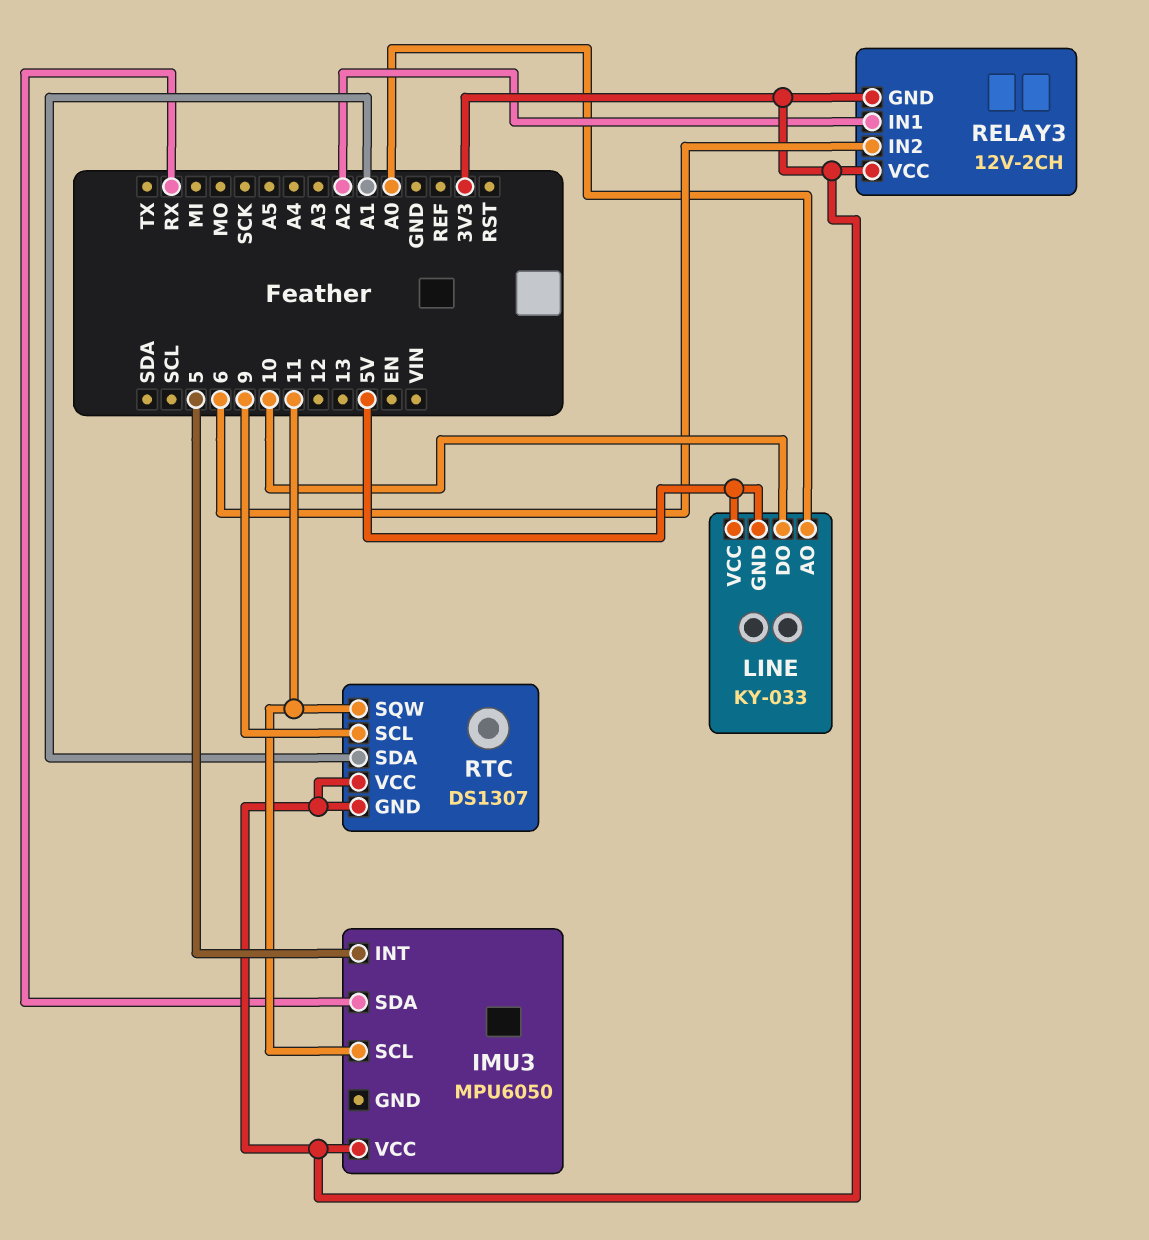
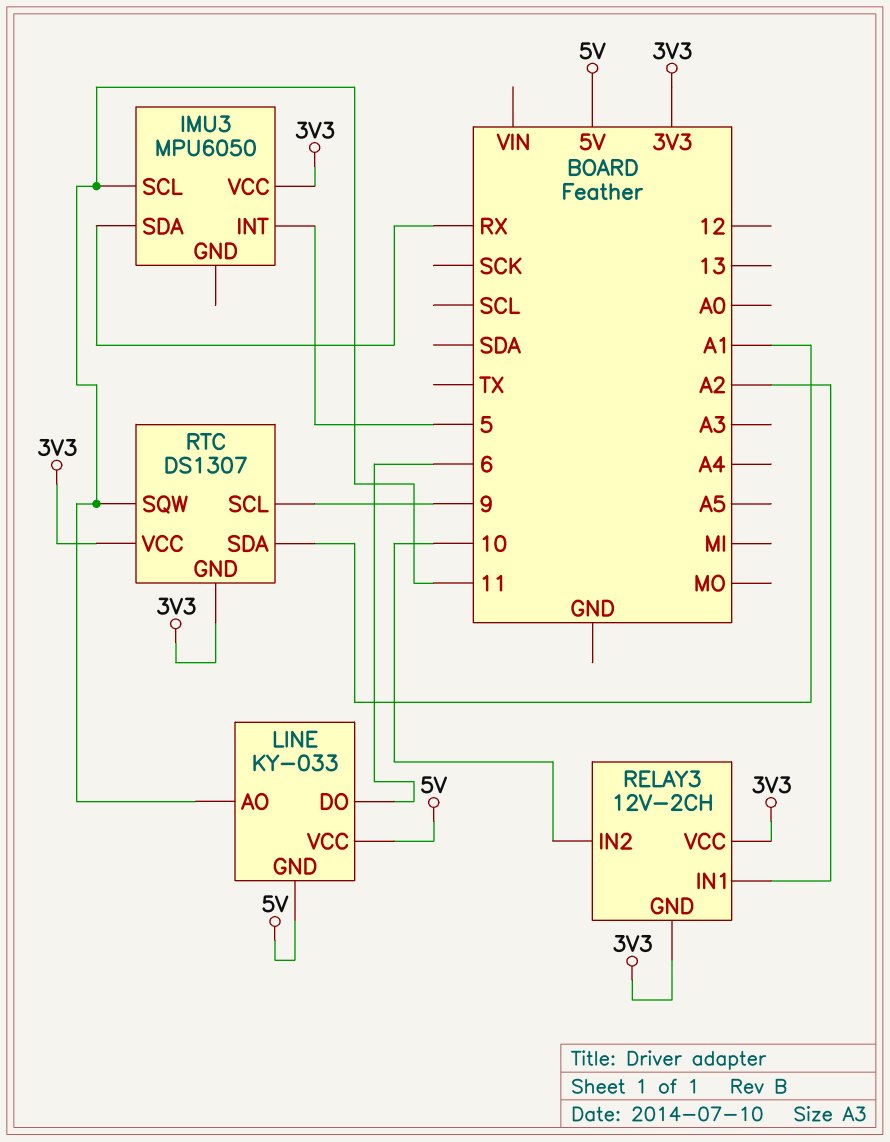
LINE pin AO: A0 -> 11
LINE pin DO: 10 -> 6
RELAY3 pin IN2: 6 -> 10

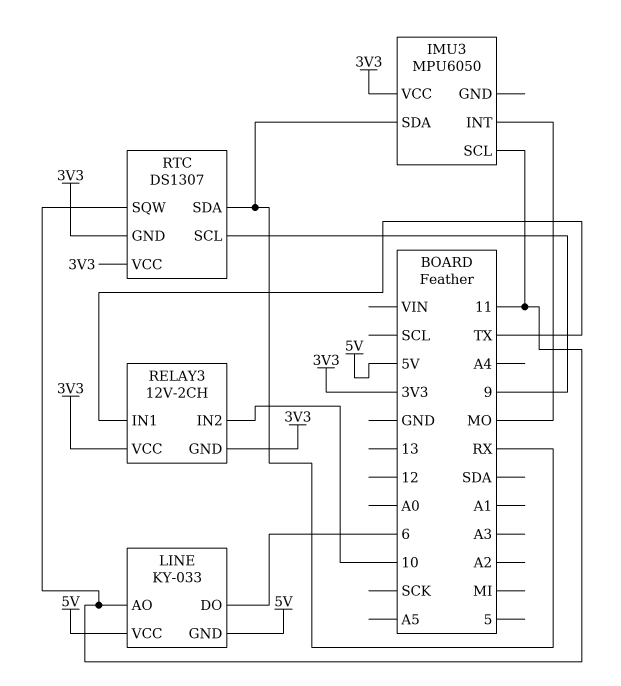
IMU3 pin INT: 5 -> MO
RELAY3 pin IN1: A2 -> TX
RTC pin SDA: A1 -> RX

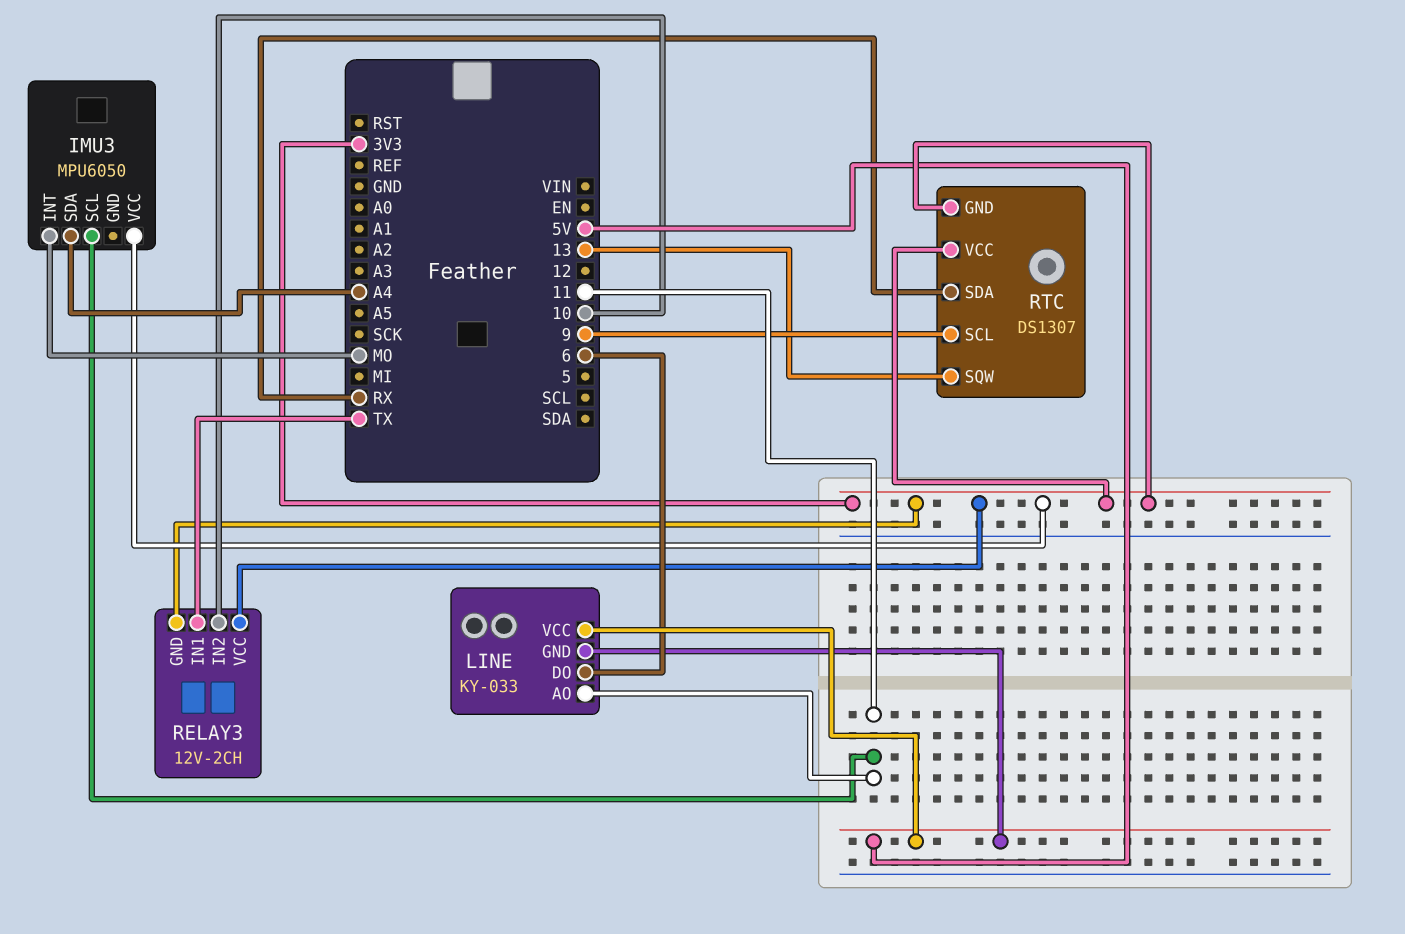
IMU3 pin SDA: RX -> A4
RTC pin SQW: 11 -> 13

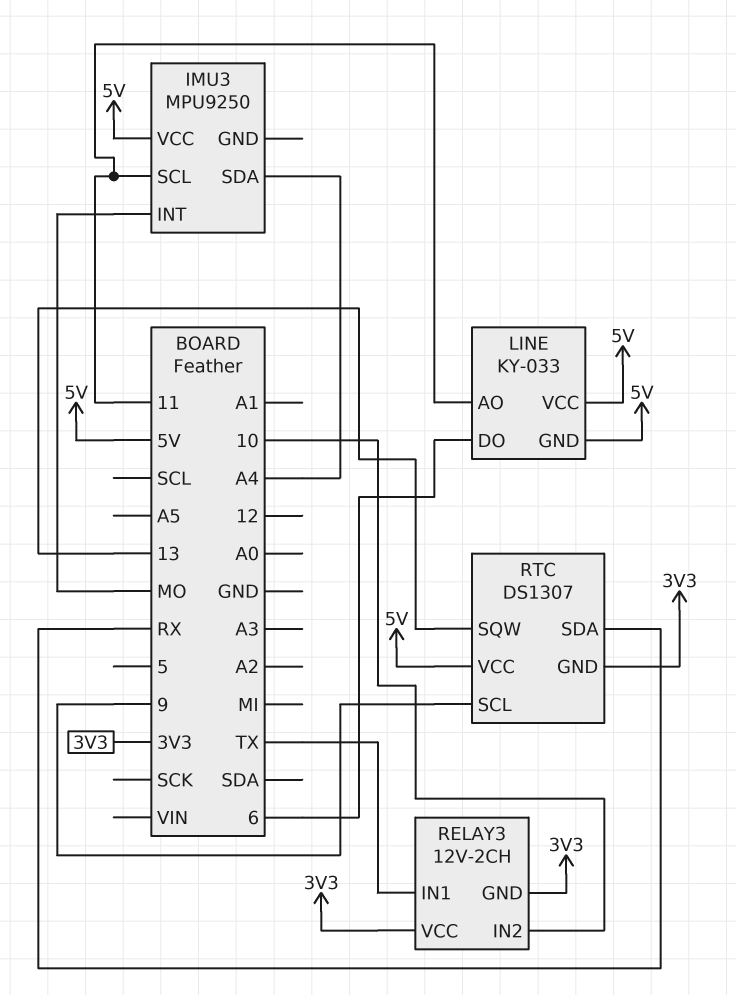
IMU3: MPU6050 -> MPU9250
IMU3 pin VCC: 3V3 -> 5V
RTC pin VCC: 3V3 -> 5V

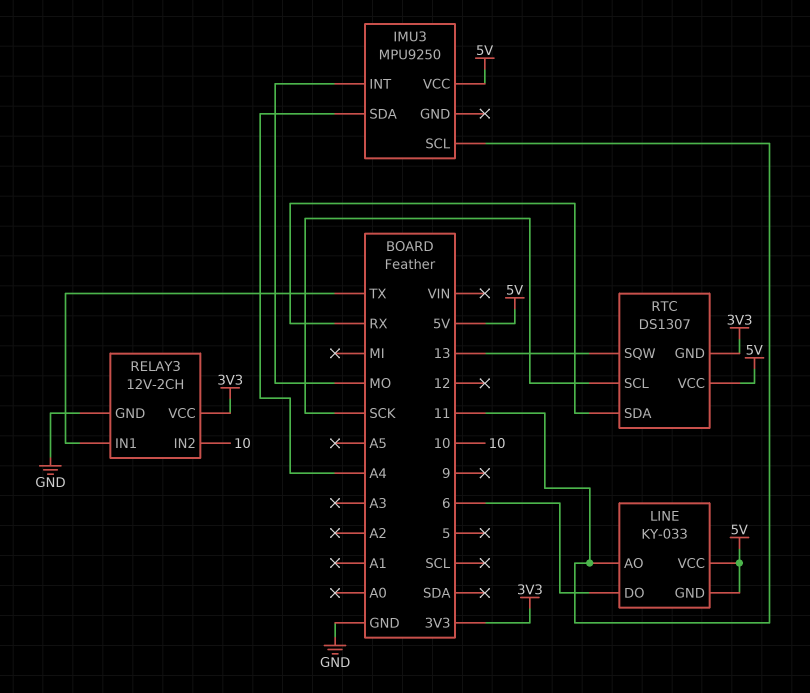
RELAY3 pin GND: 3V3 -> GND
RTC pin SCL: 9 -> SCK

